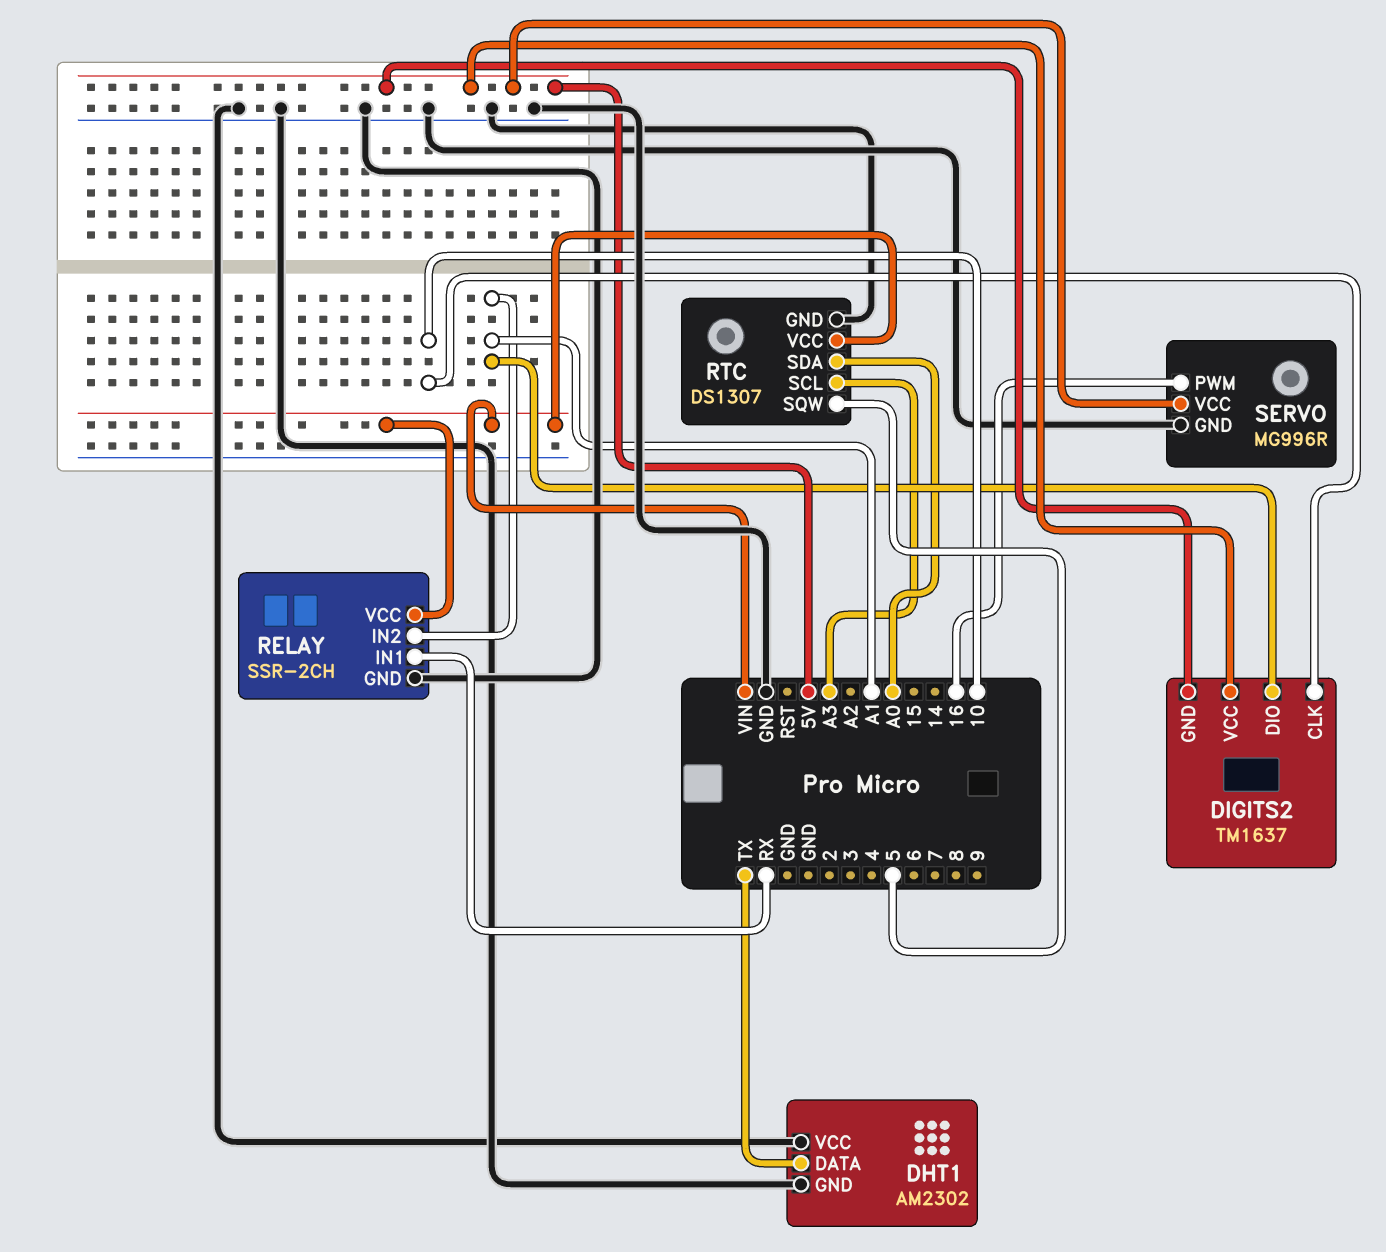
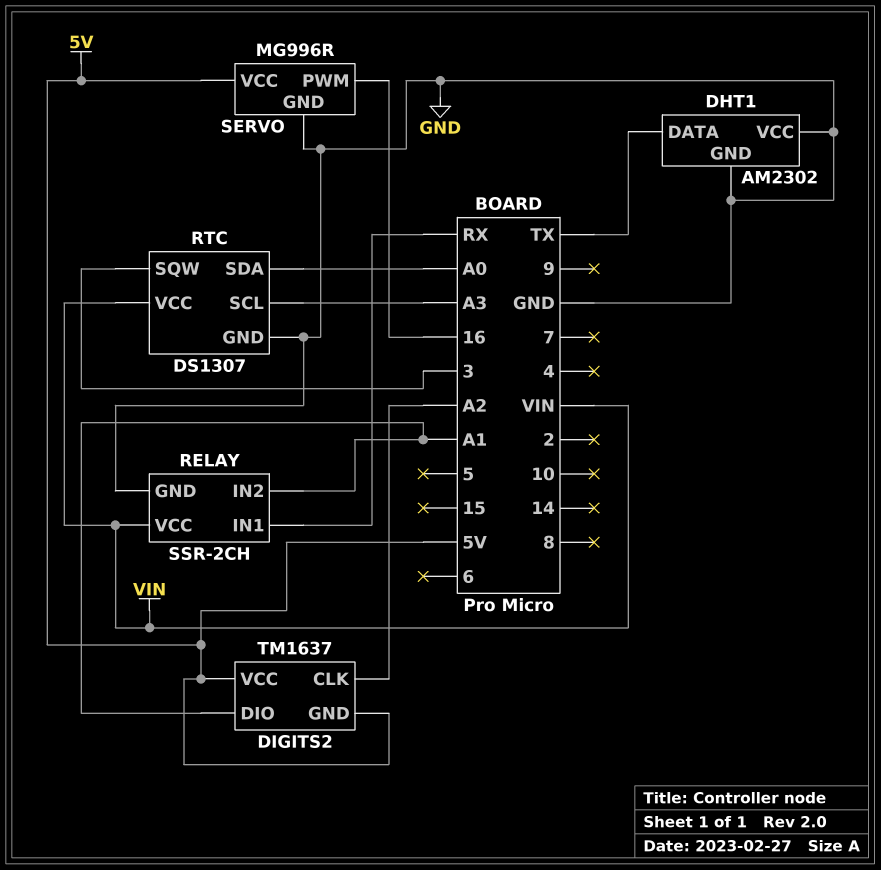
DIGITS2 pin CLK: 10 -> A2
RTC pin SQW: 5 -> 3

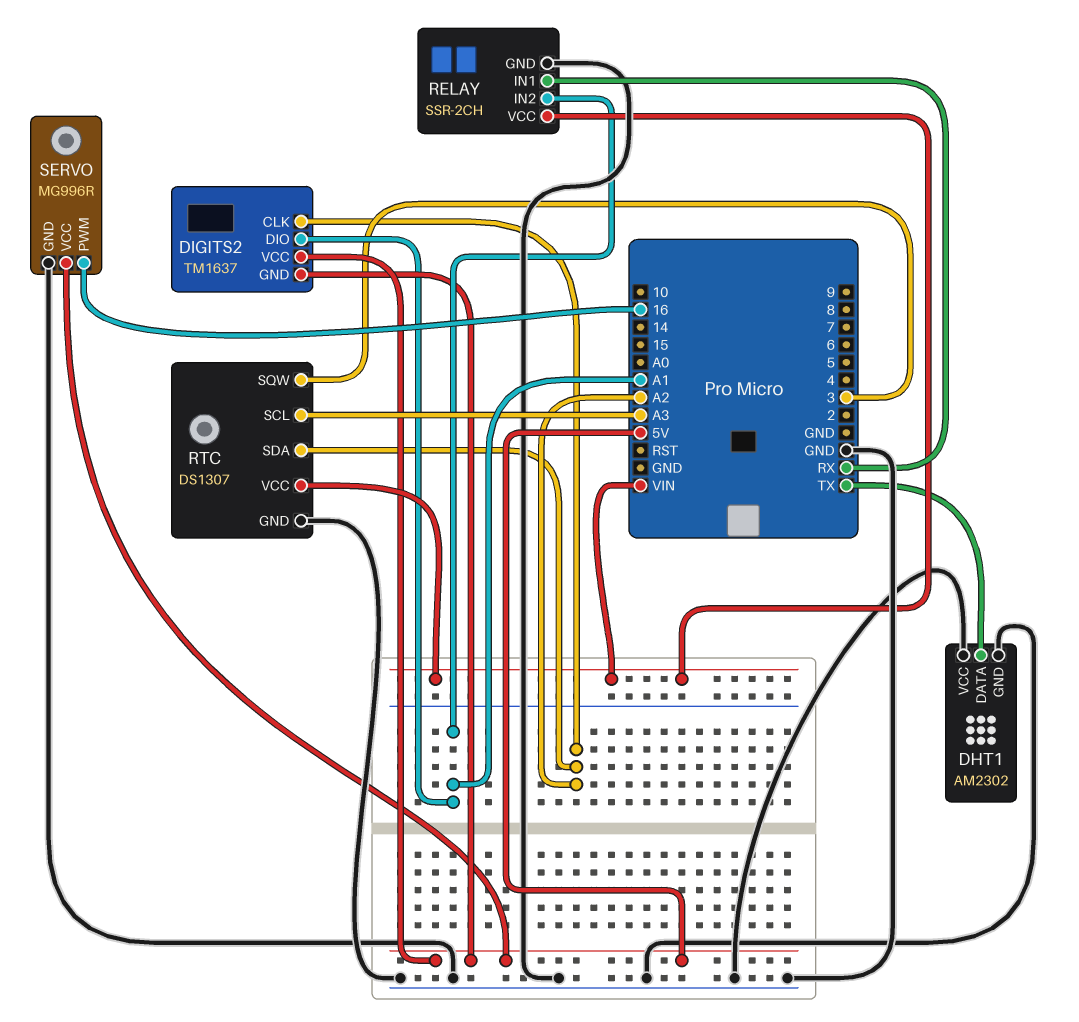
RTC pin SDA: A0 -> A2

